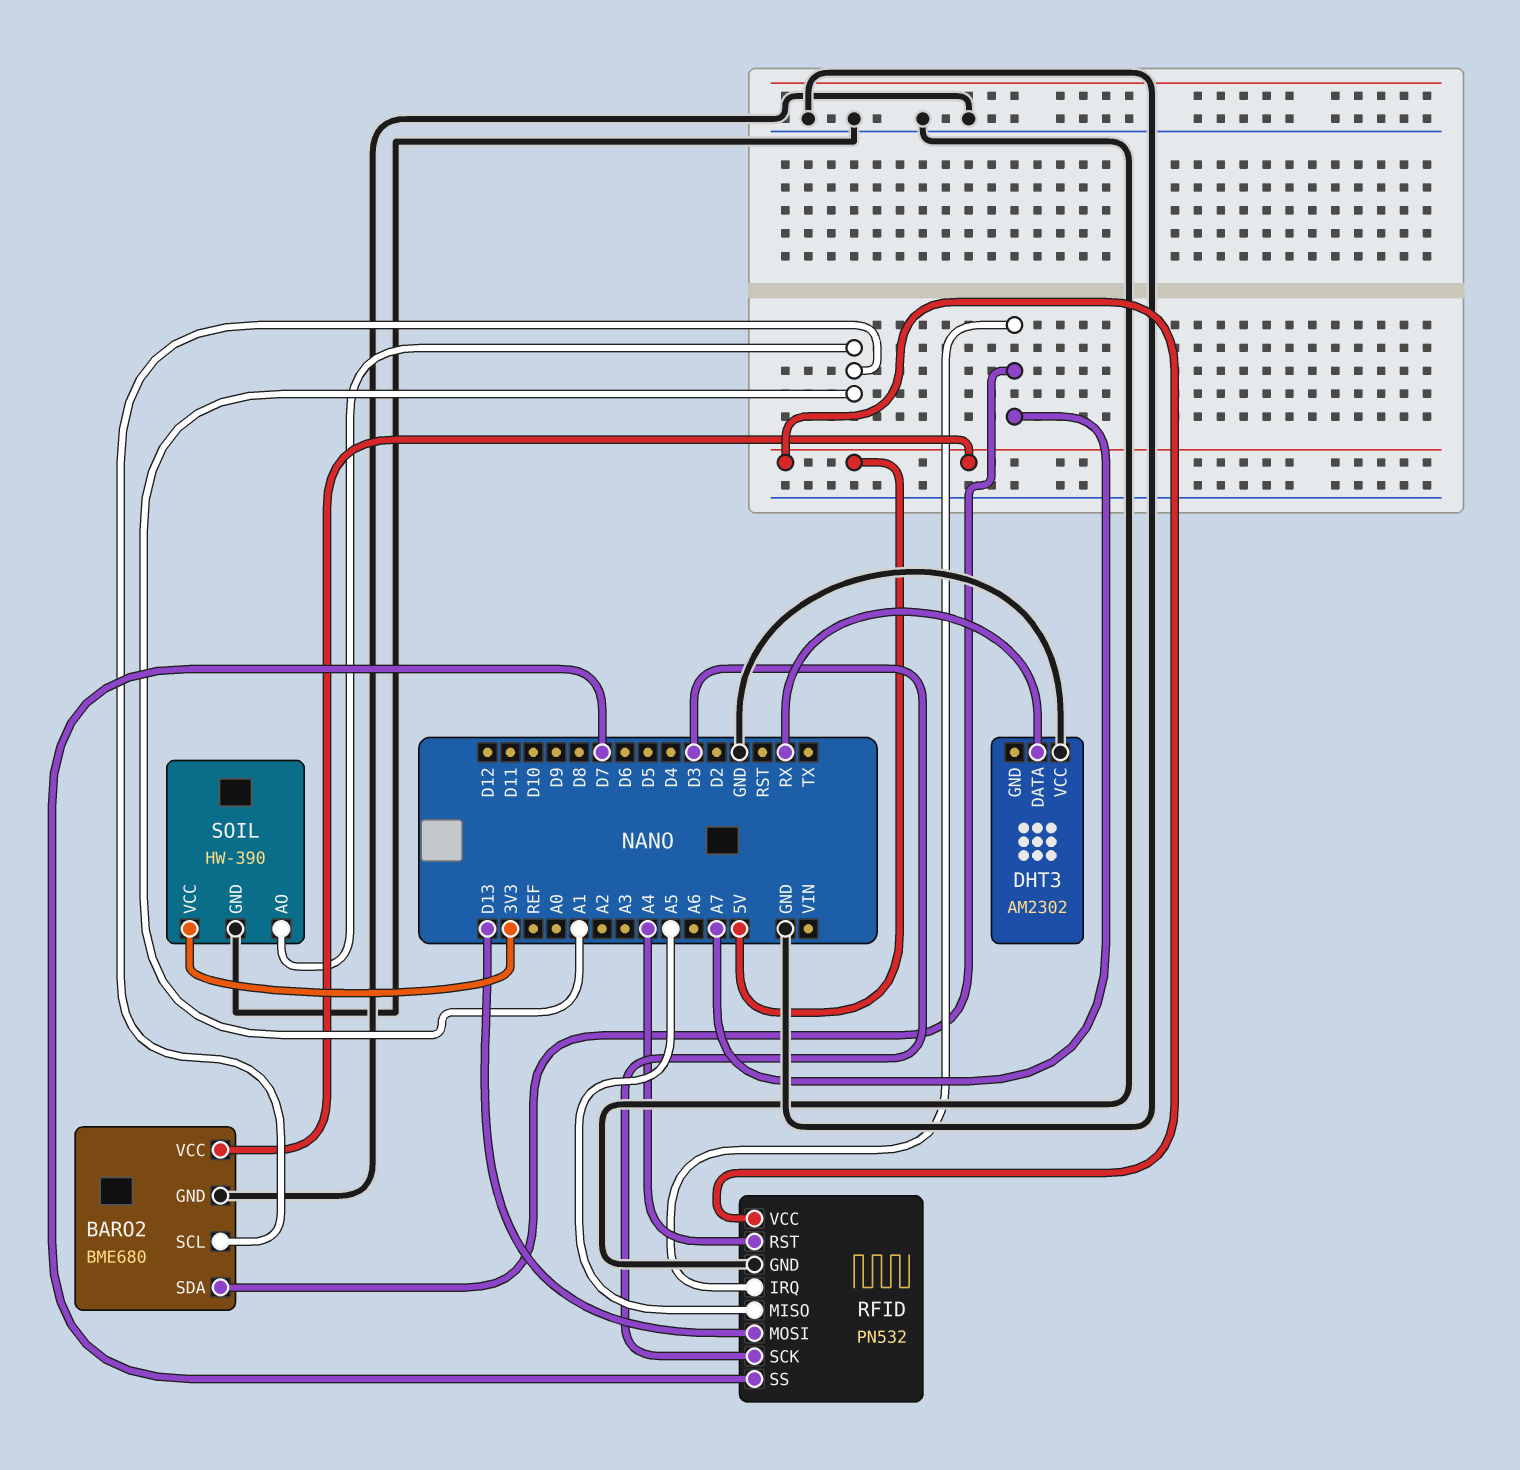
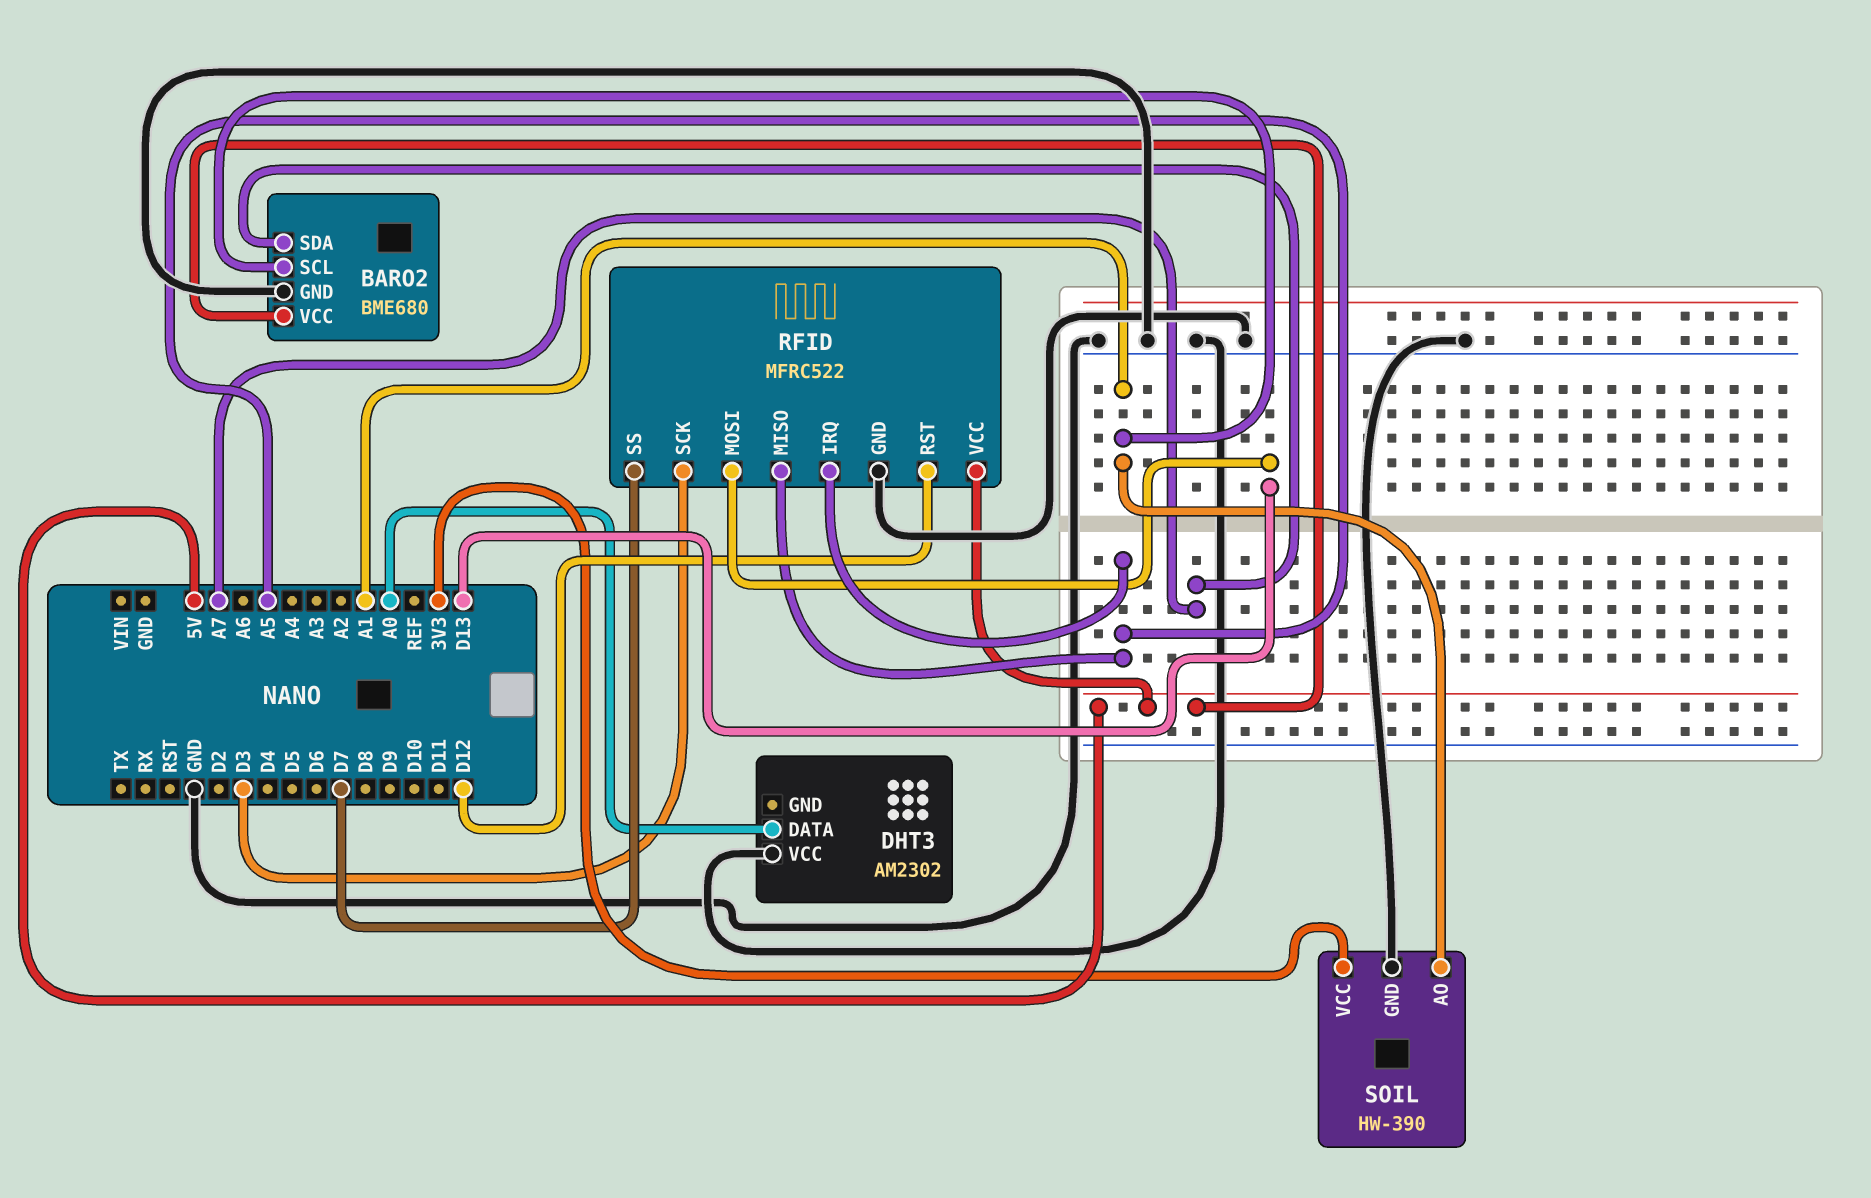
DHT3 pin DATA: RX -> A0
RFID: PN532 -> MFRC522
RFID pin IRQ: A7 -> A5
RFID pin RST: A4 -> D12

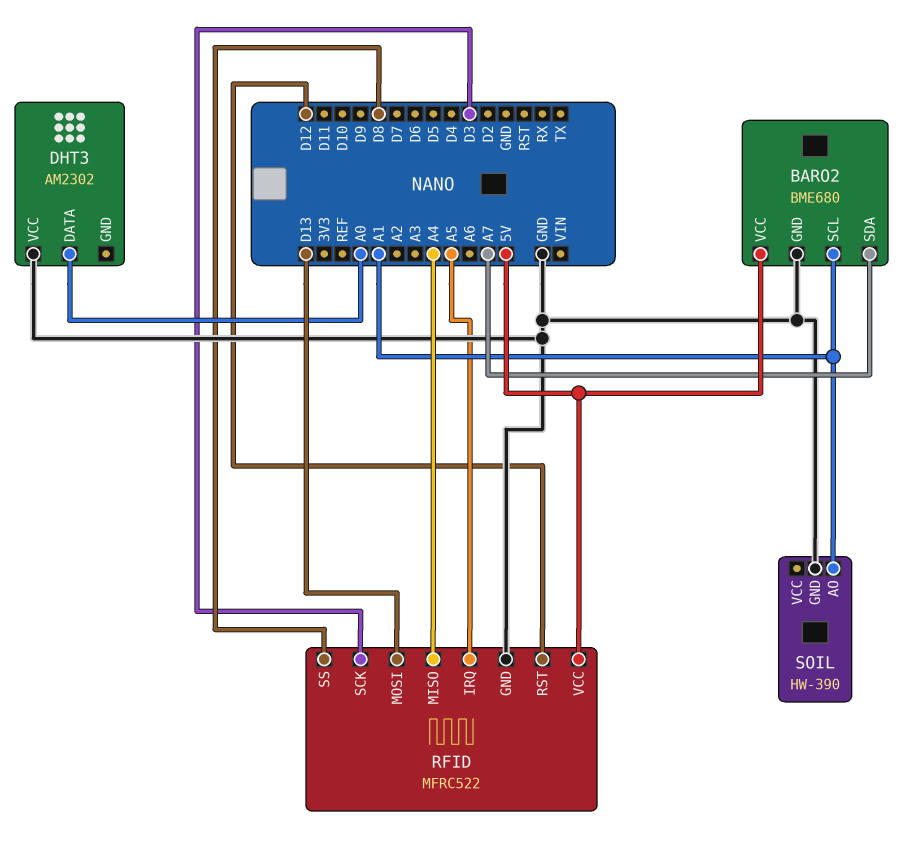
RFID pin MISO: A5 -> A4
RFID pin SS: D7 -> D8
SOIL pin VCC: 3V3 -> none

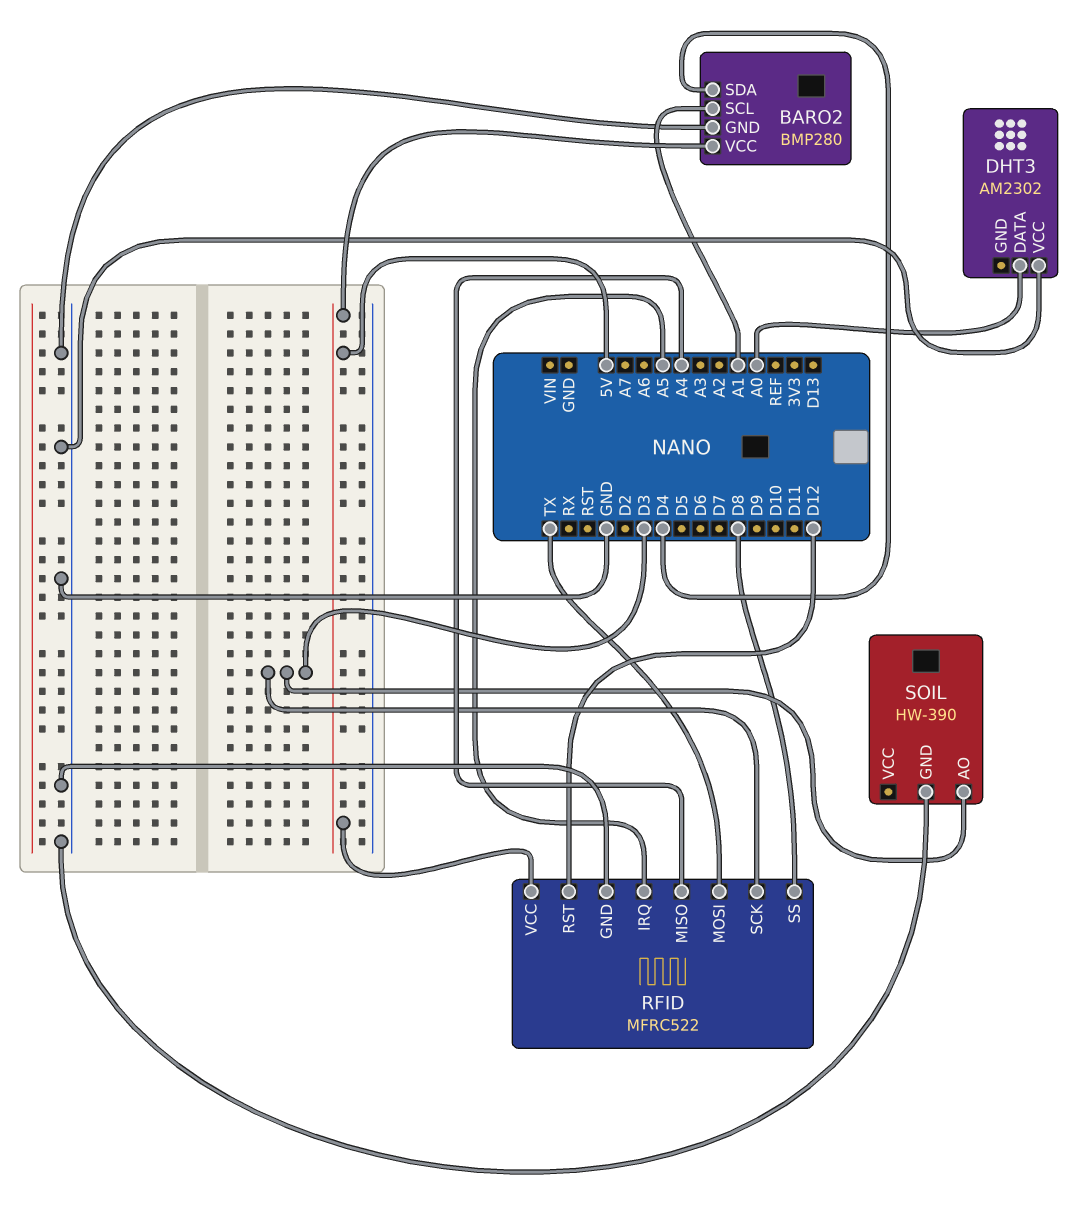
BARO2: BME680 -> BMP280
BARO2 pin SDA: A7 -> D4
RFID pin MOSI: D13 -> TX
SOIL pin AO: A1 -> D3

